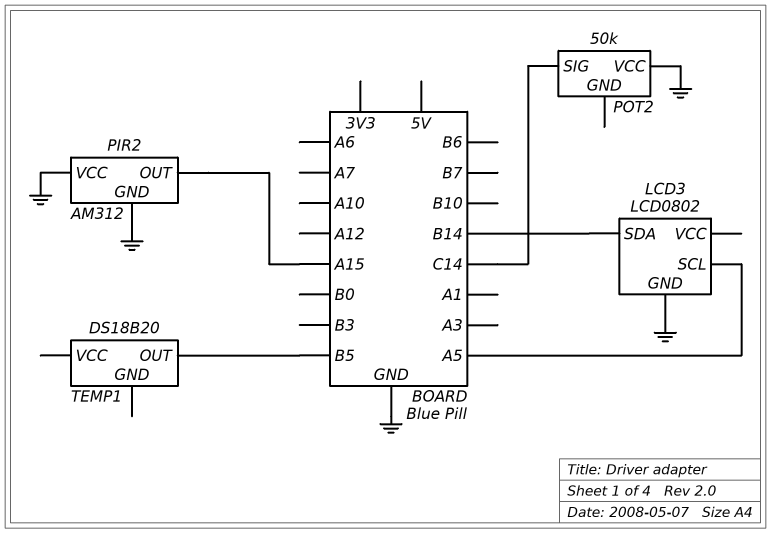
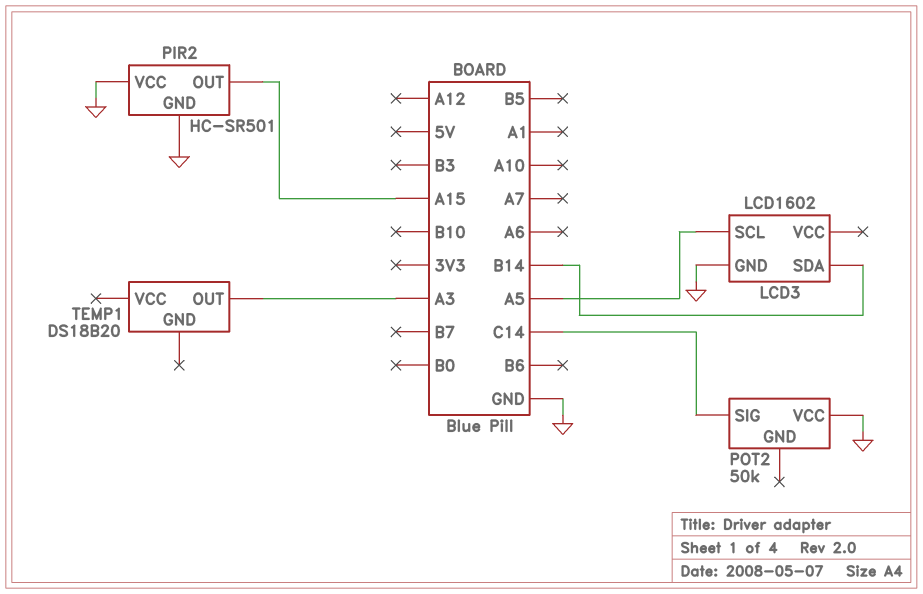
LCD3: LCD0802 -> LCD1602
PIR2: AM312 -> HC-SR501
TEMP1 pin OUT: B5 -> A3

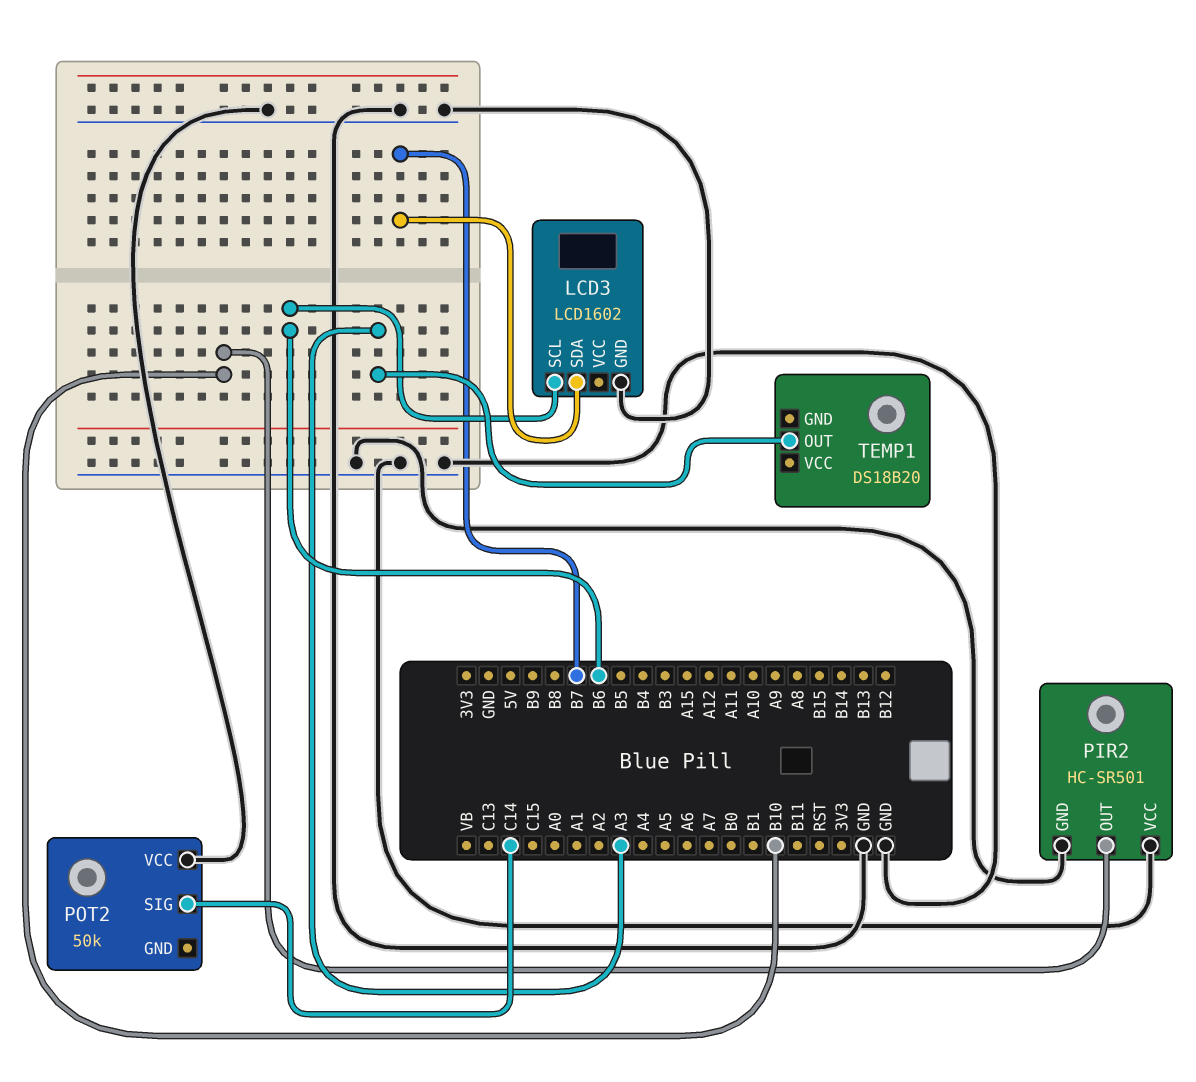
LCD3 pin SCL: A5 -> B6
LCD3 pin SDA: B14 -> B7
PIR2 pin OUT: A15 -> B10

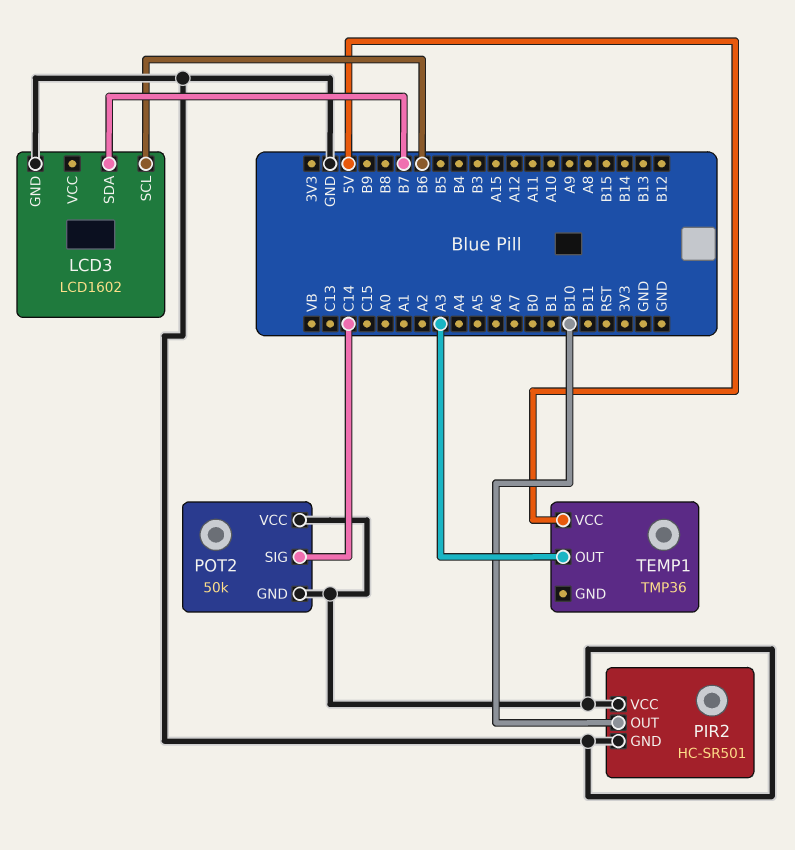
POT2 pin GND: none -> GND
TEMP1: DS18B20 -> TMP36
TEMP1 pin VCC: none -> 5V

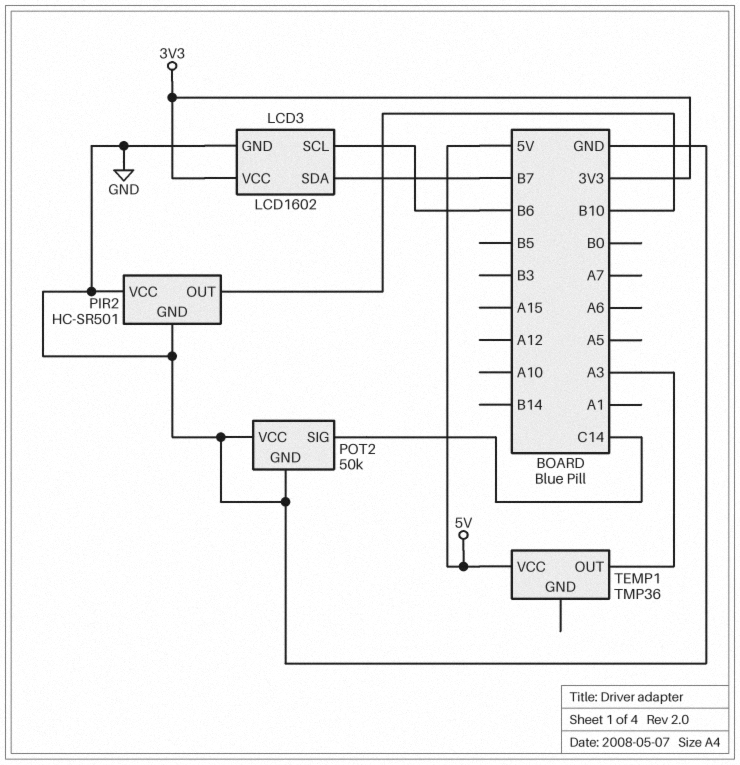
LCD3 pin VCC: none -> 3V3

